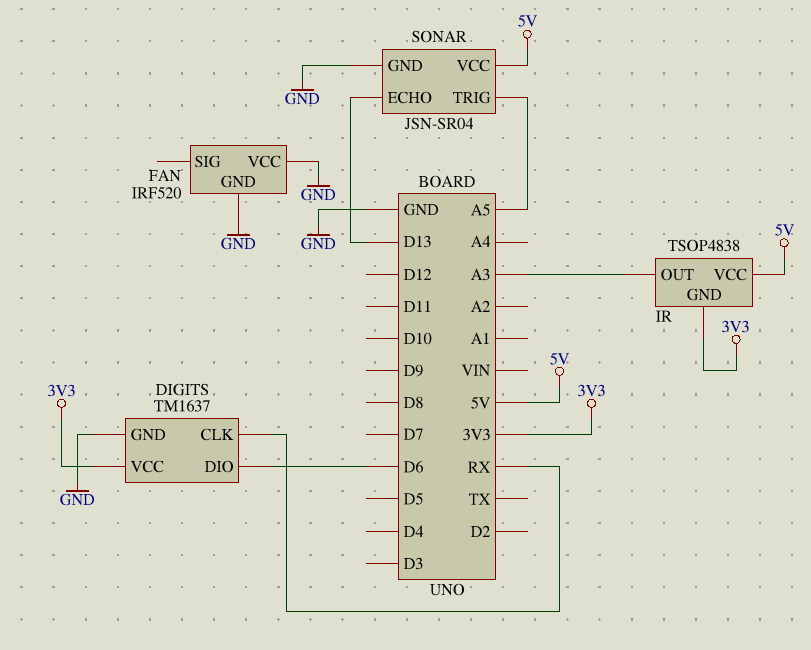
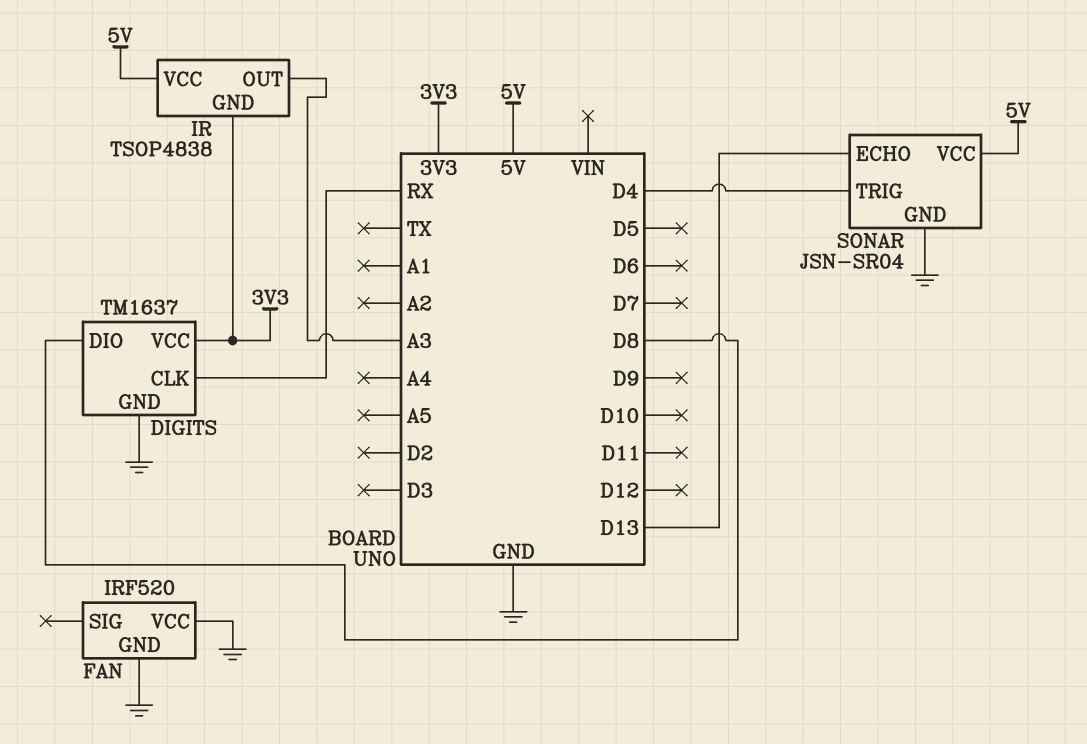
DIGITS pin DIO: D6 -> D8
SONAR pin TRIG: A5 -> D4

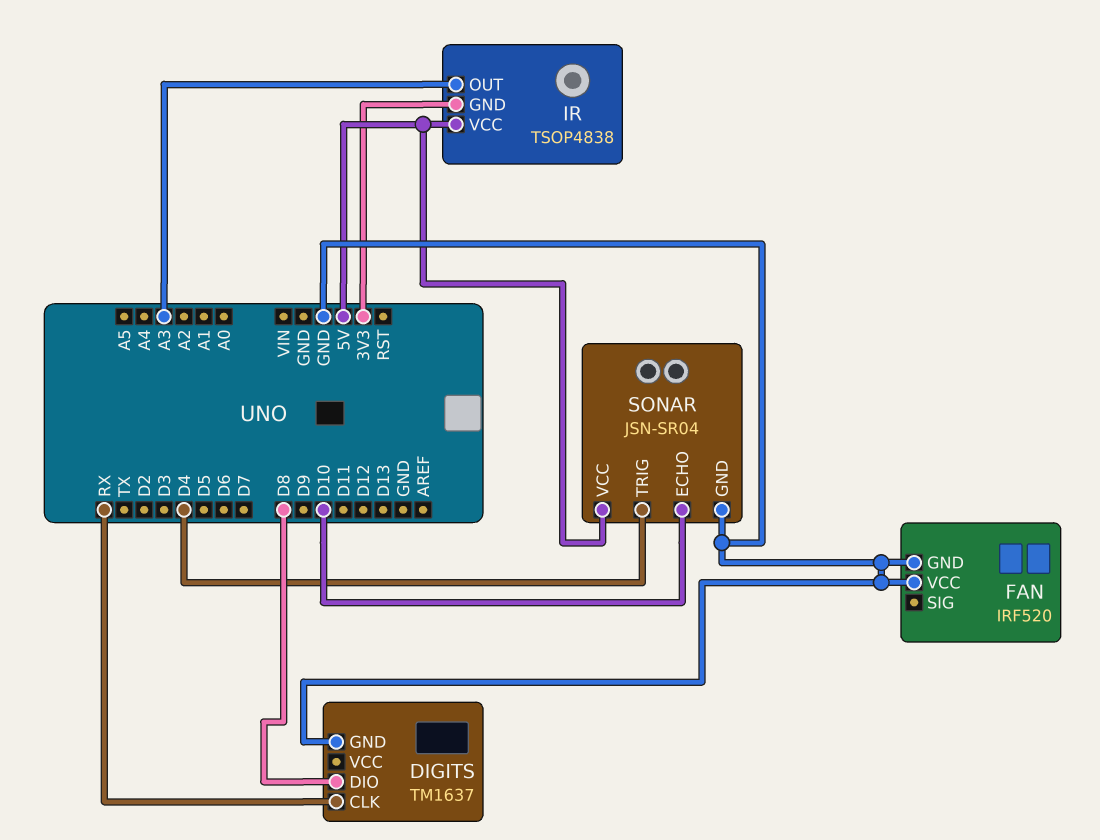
DIGITS pin VCC: 3V3 -> none
SONAR pin ECHO: D13 -> D10

